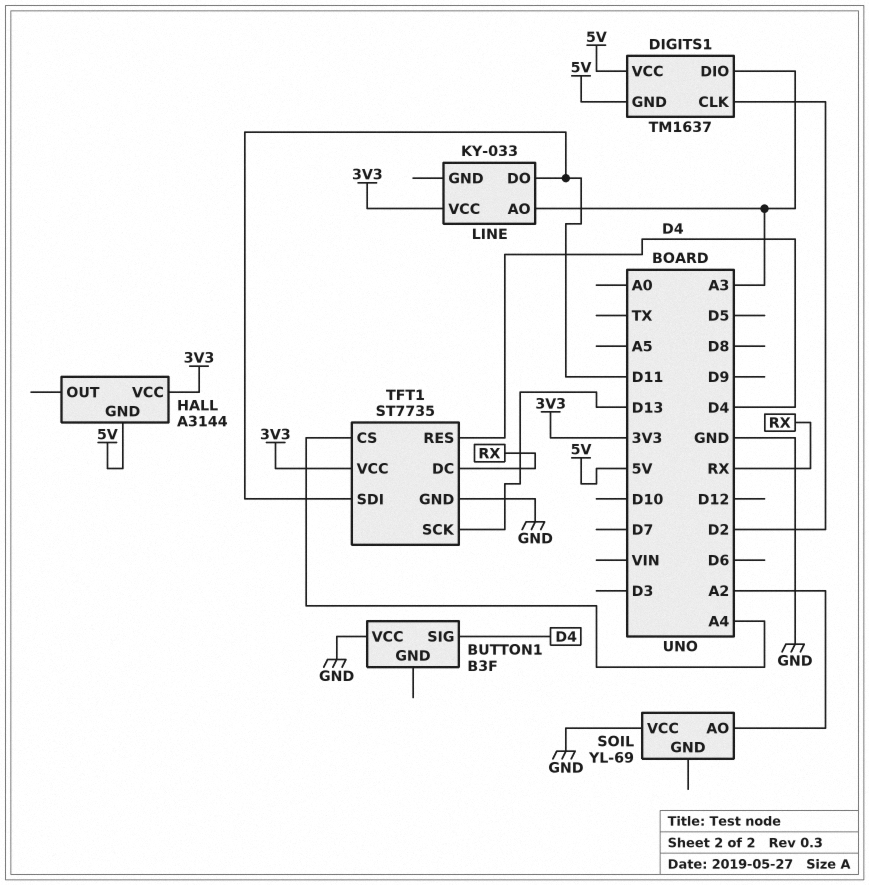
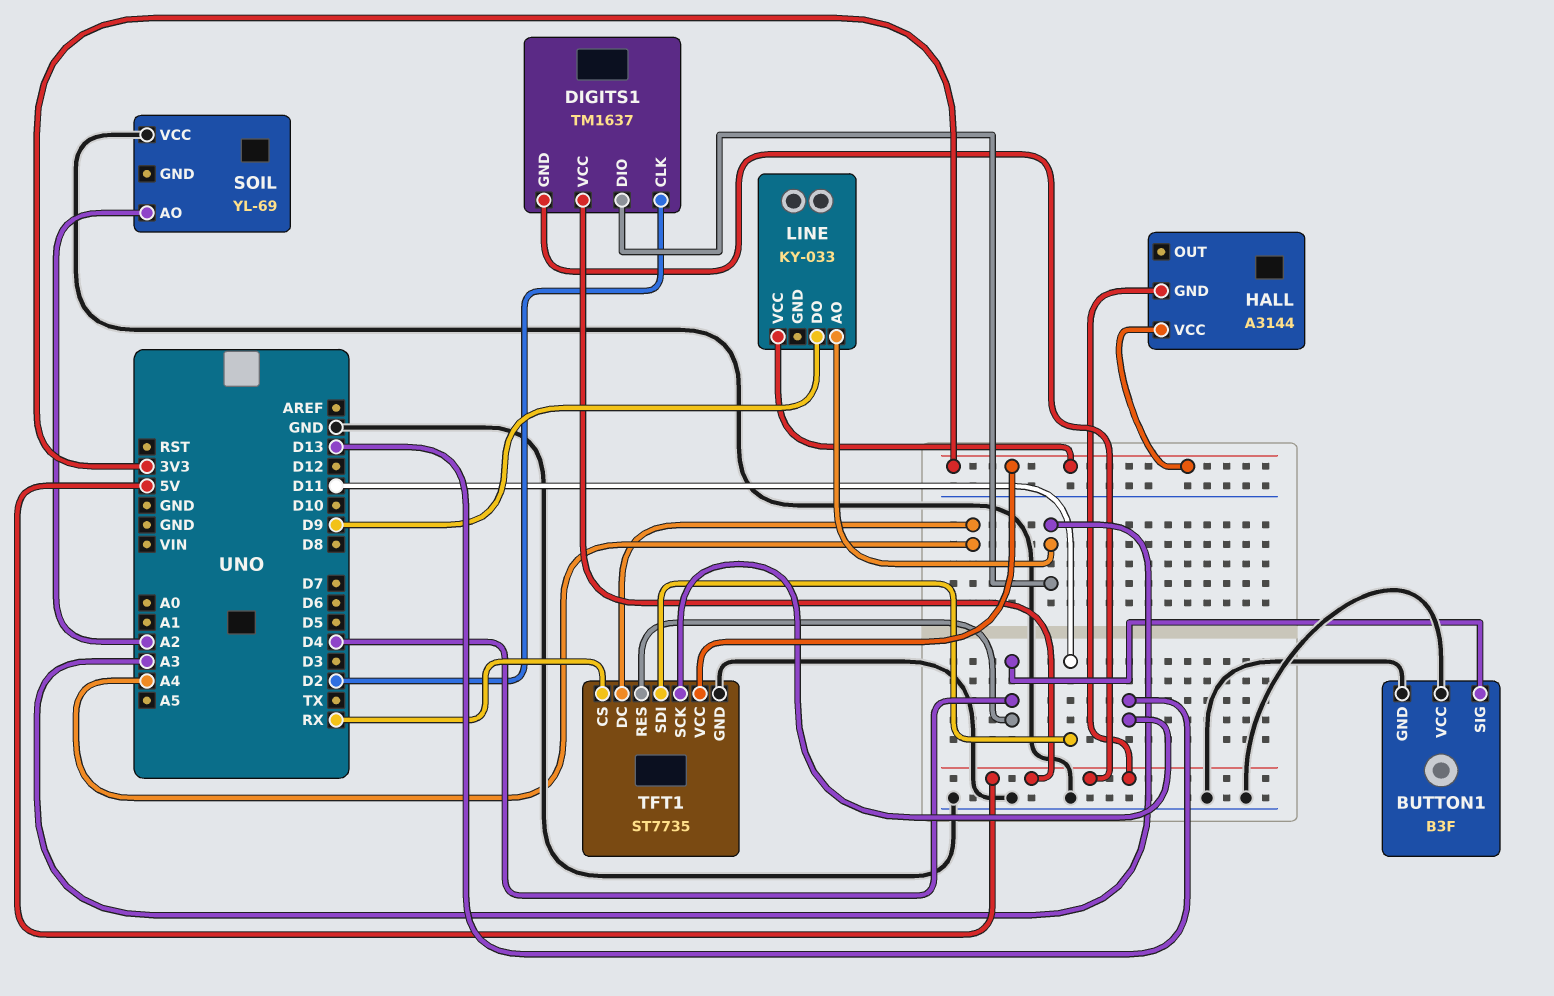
BUTTON1 pin GND: none -> GND
LINE pin DO: D11 -> D9
TFT1 pin CS: A4 -> RX
TFT1 pin DC: RX -> A4

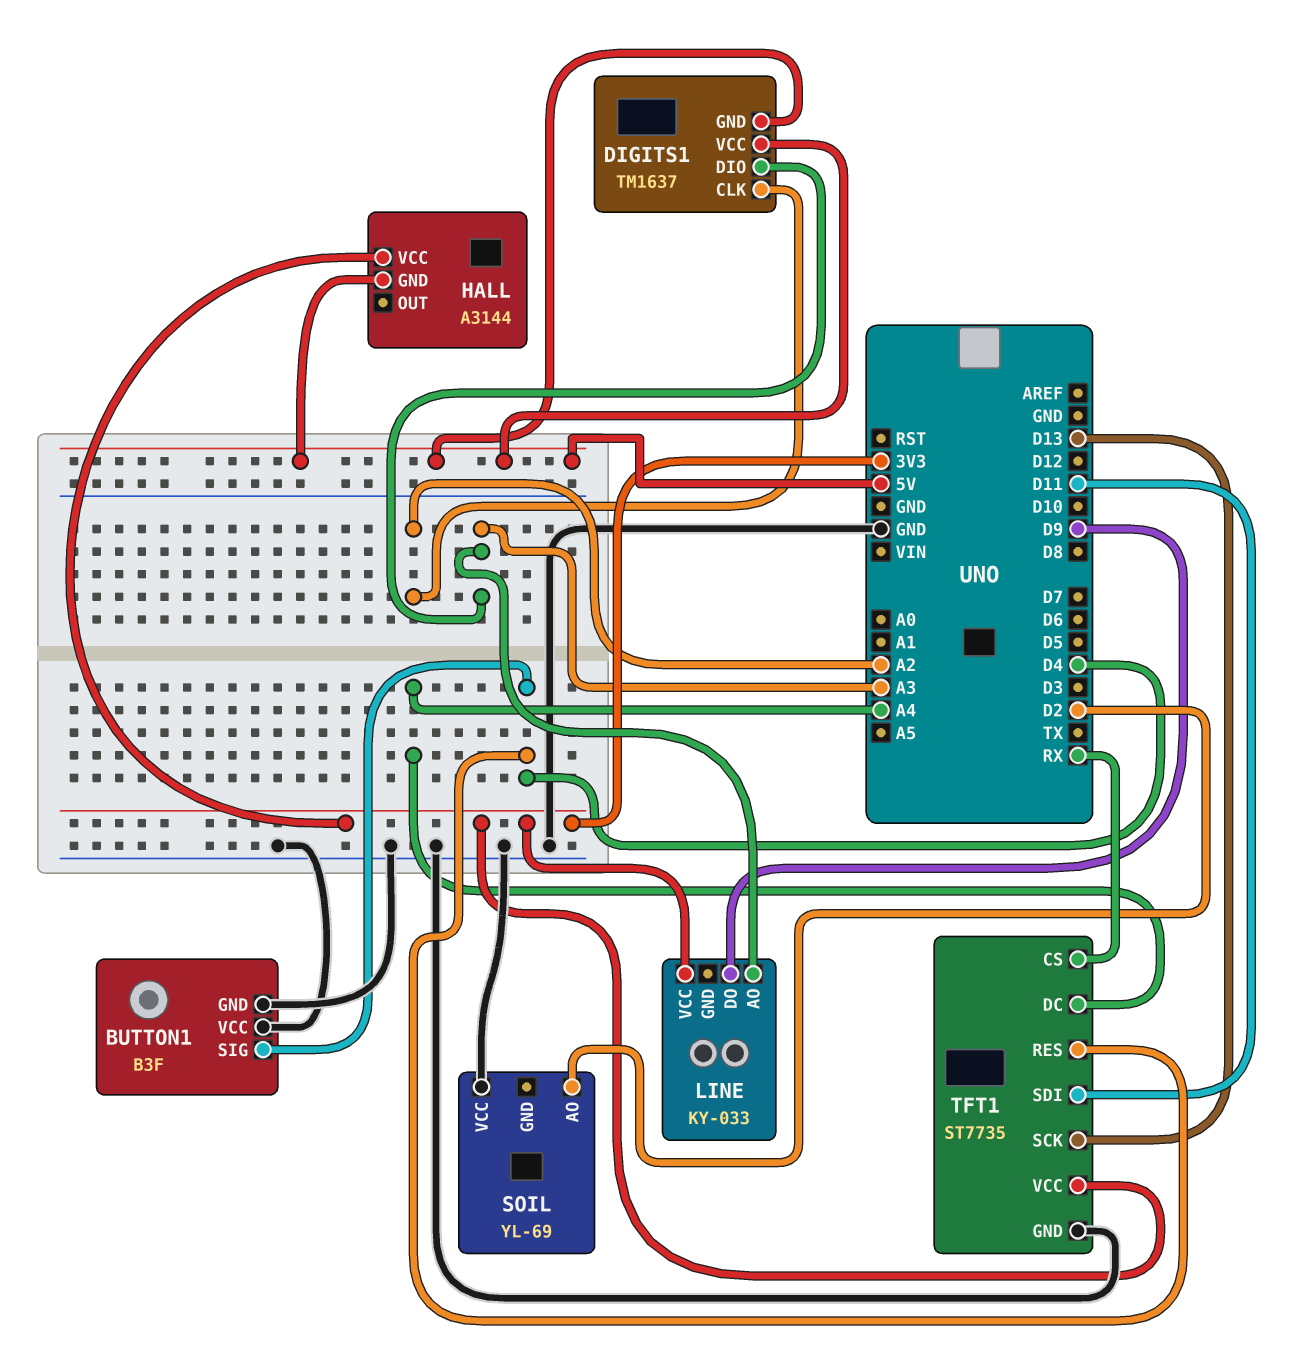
DIGITS1 pin CLK: D2 -> A2
SOIL pin AO: A2 -> D2

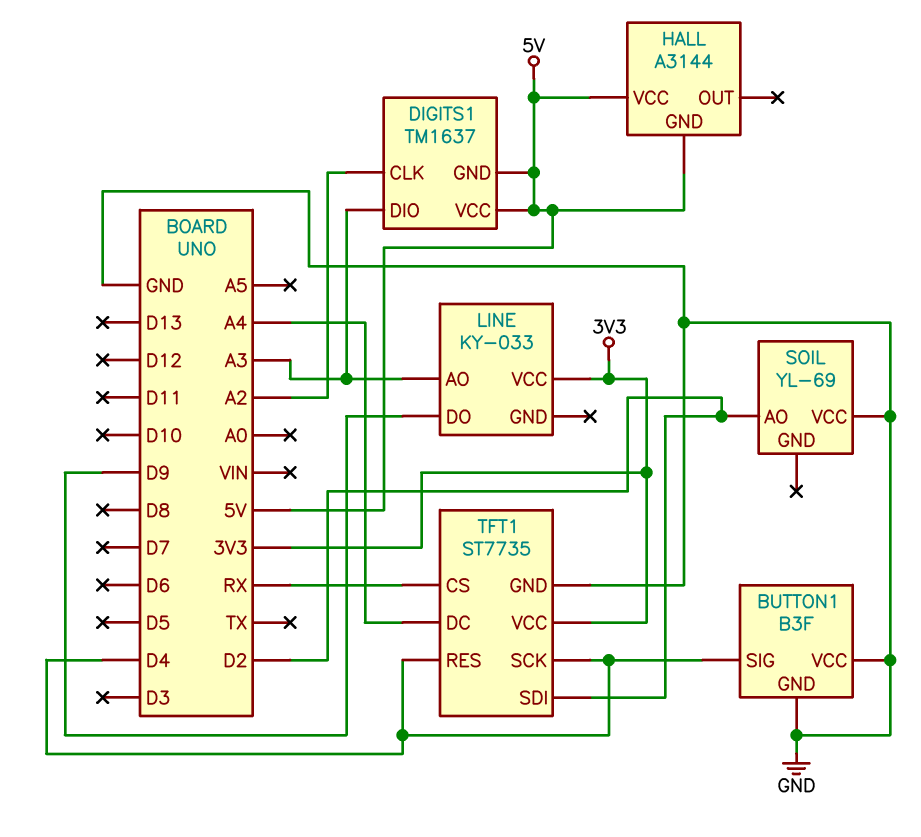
HALL pin VCC: 3V3 -> 5V
TFT1 pin SCK: D13 -> D4
TFT1 pin SDI: D11 -> D2

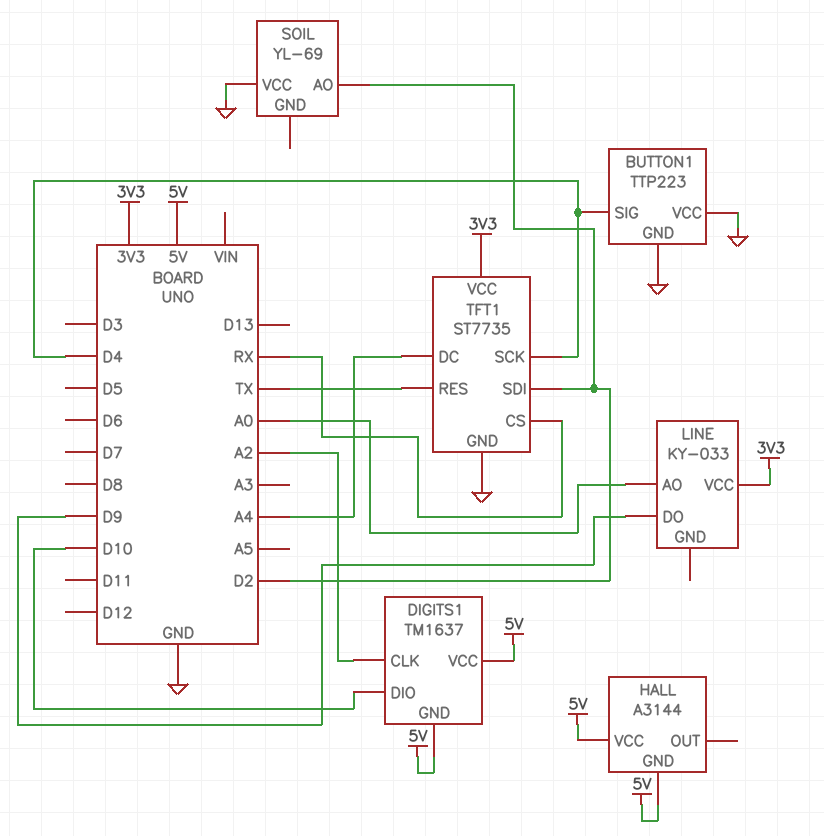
BUTTON1: B3F -> TTP223
DIGITS1 pin DIO: A3 -> D10
LINE pin AO: A3 -> A0
TFT1 pin RES: D4 -> TX

